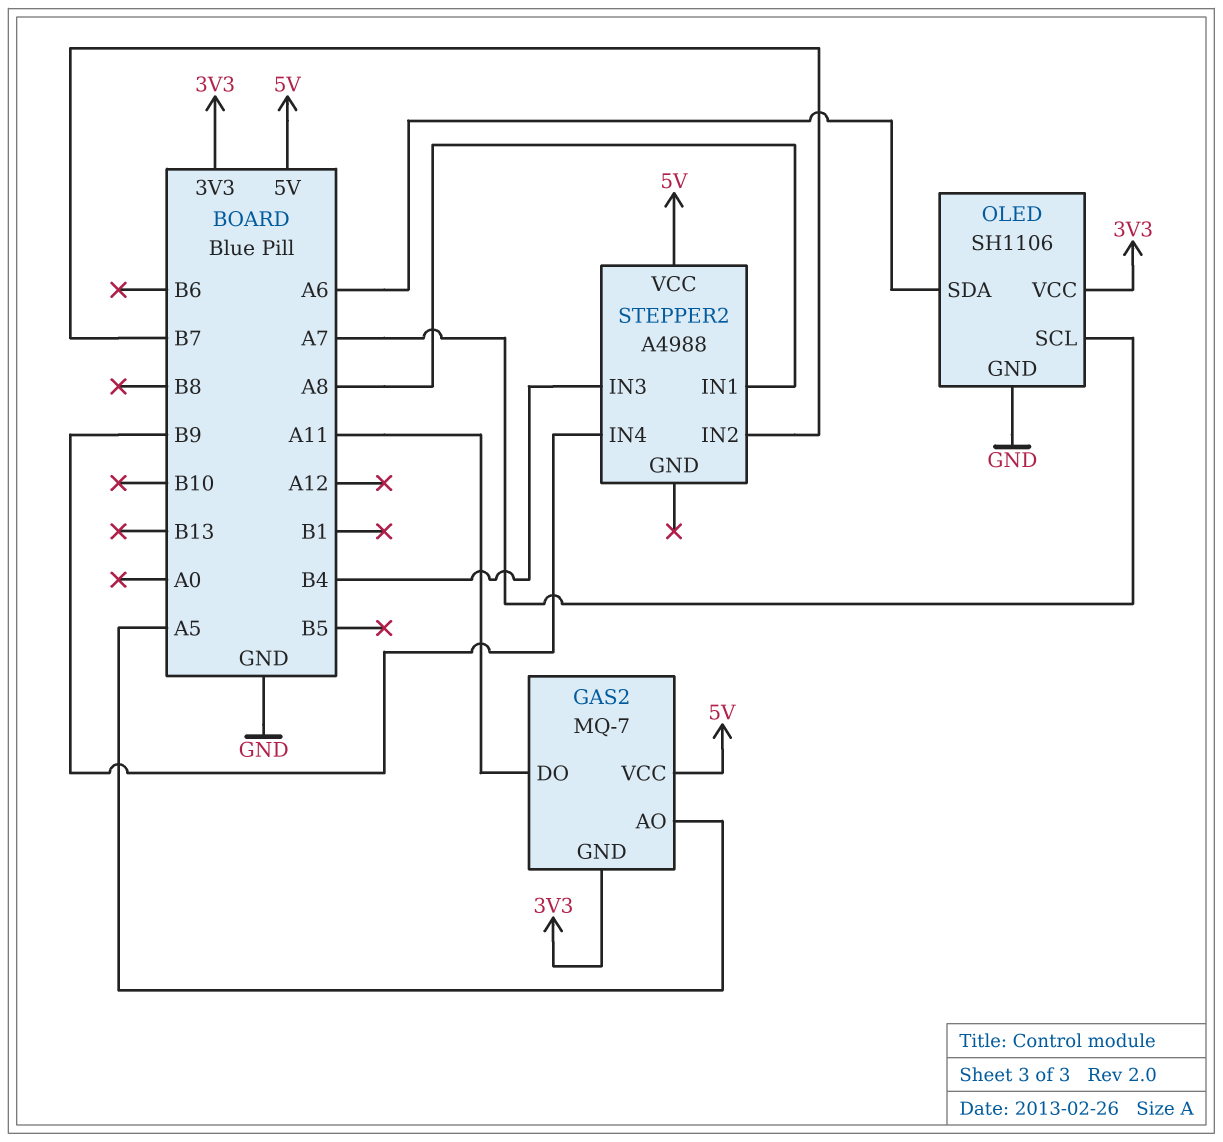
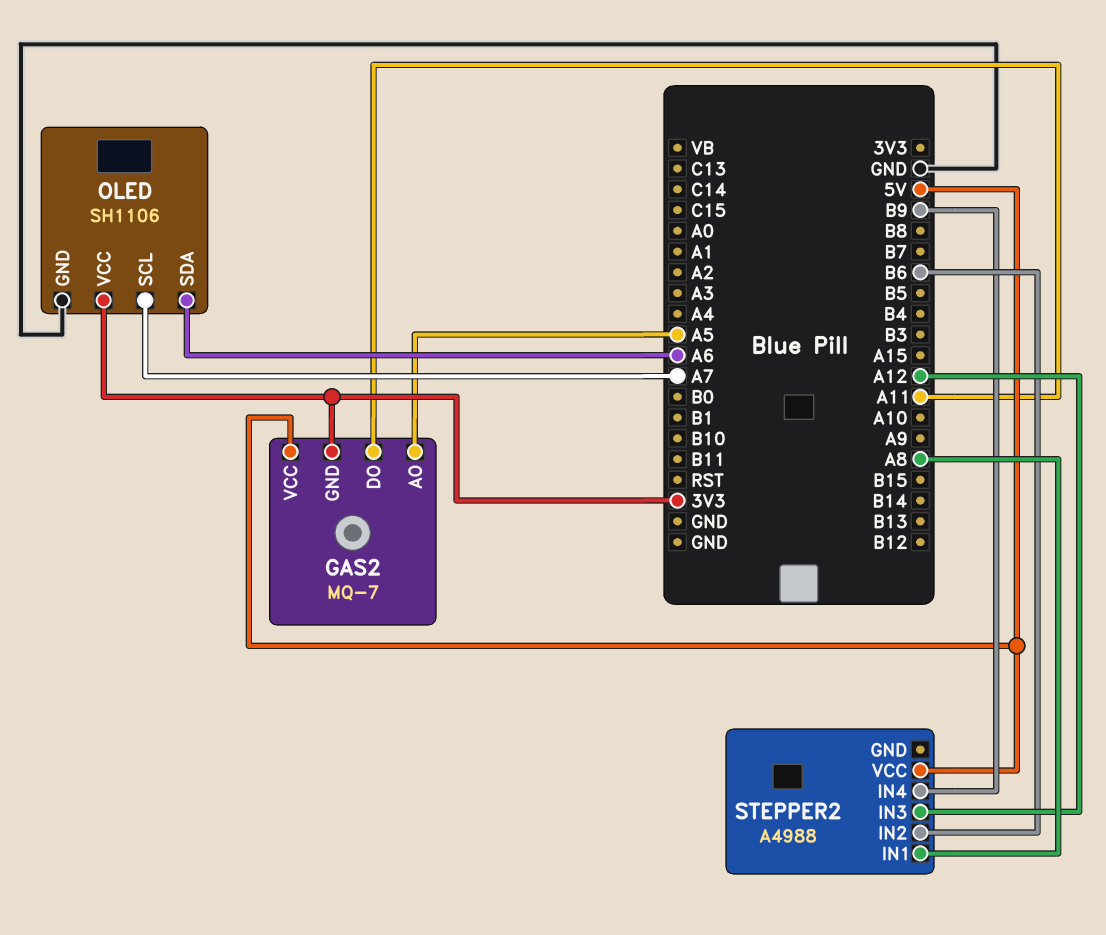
STEPPER2 pin IN2: B7 -> B6
STEPPER2 pin IN3: B4 -> A12

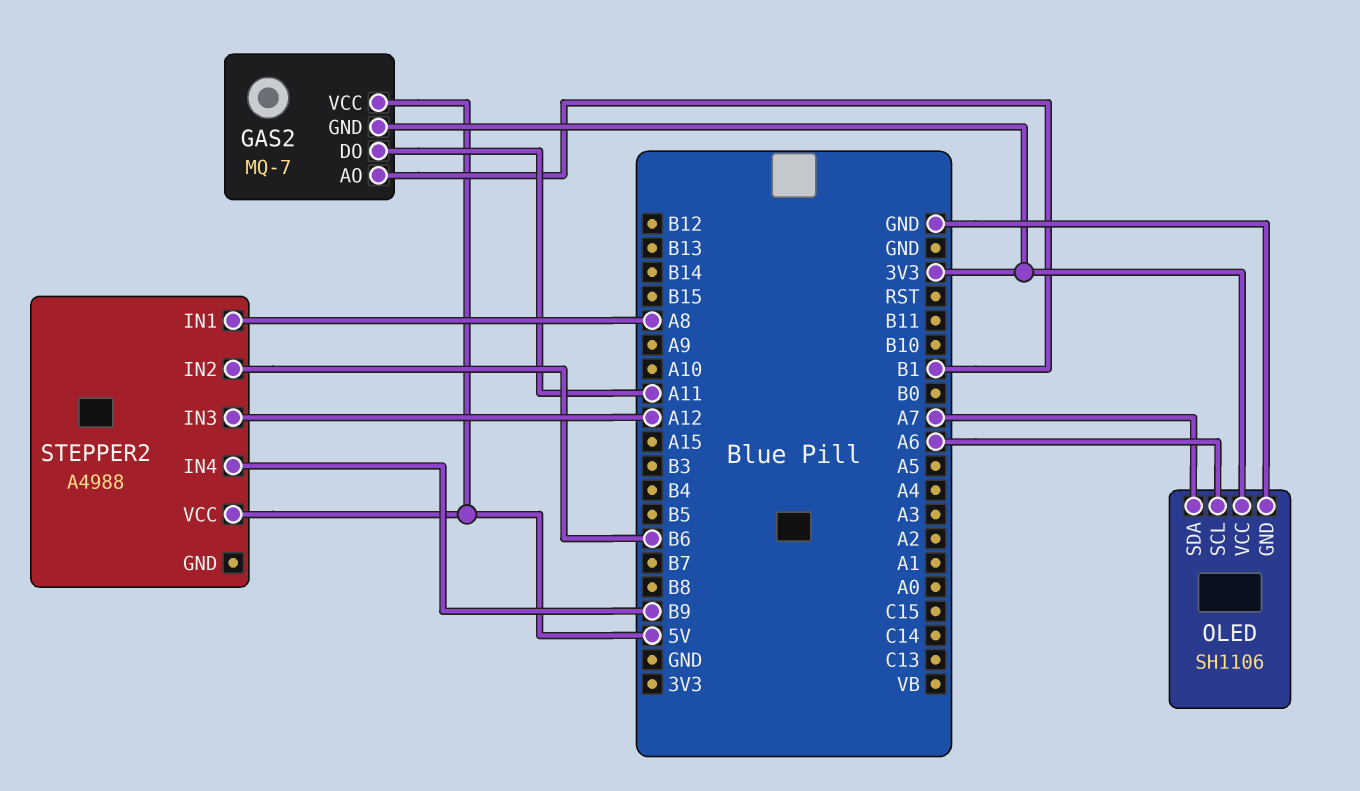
GAS2 pin AO: A5 -> B1
OLED pin SCL: A7 -> A6
OLED pin SDA: A6 -> A7

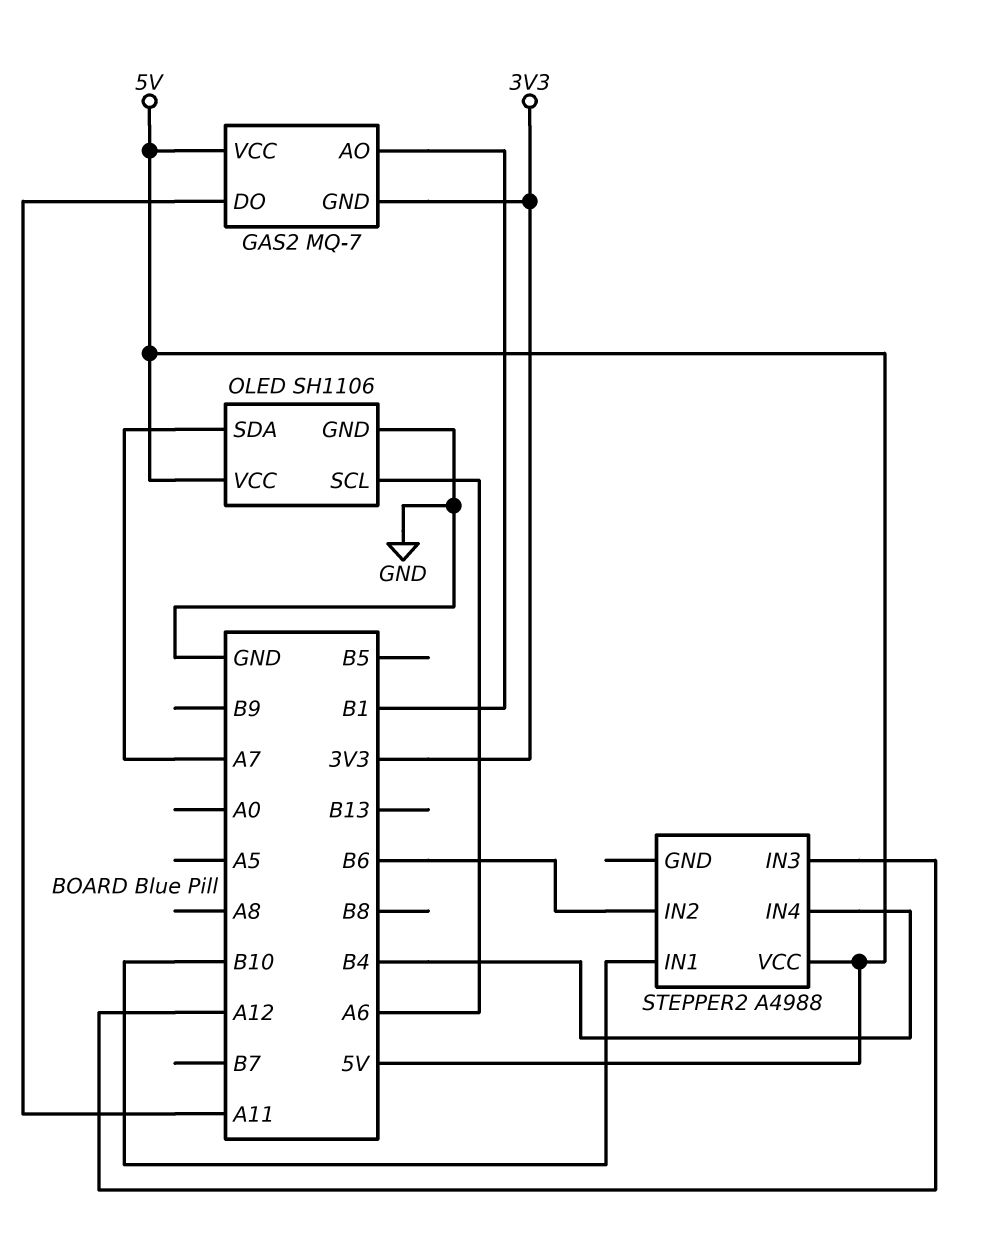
OLED pin VCC: 3V3 -> 5V
STEPPER2 pin IN1: A8 -> B10
STEPPER2 pin IN4: B9 -> B4

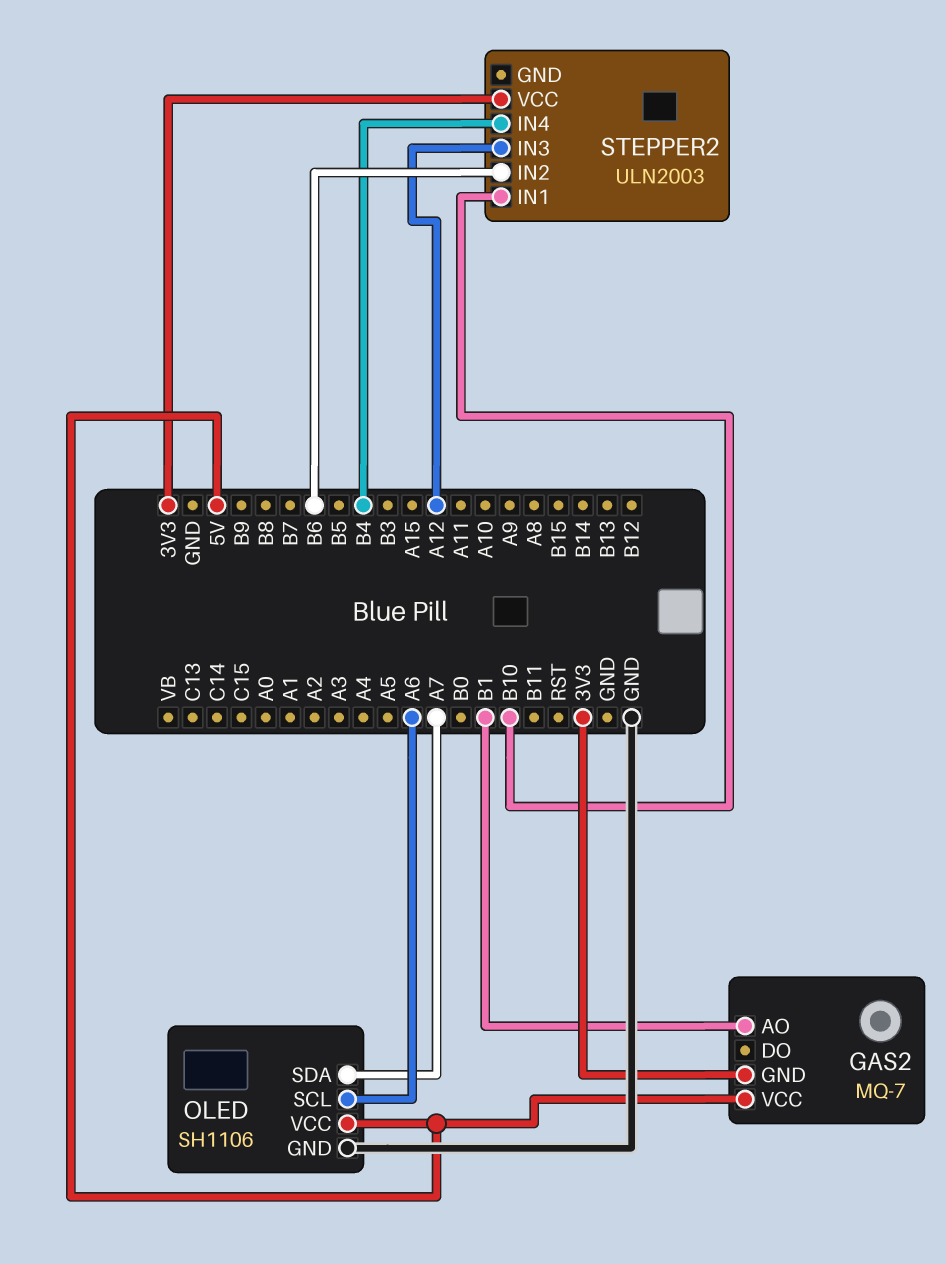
GAS2 pin DO: A11 -> none
STEPPER2: A4988 -> ULN2003
STEPPER2 pin VCC: 5V -> 3V3

